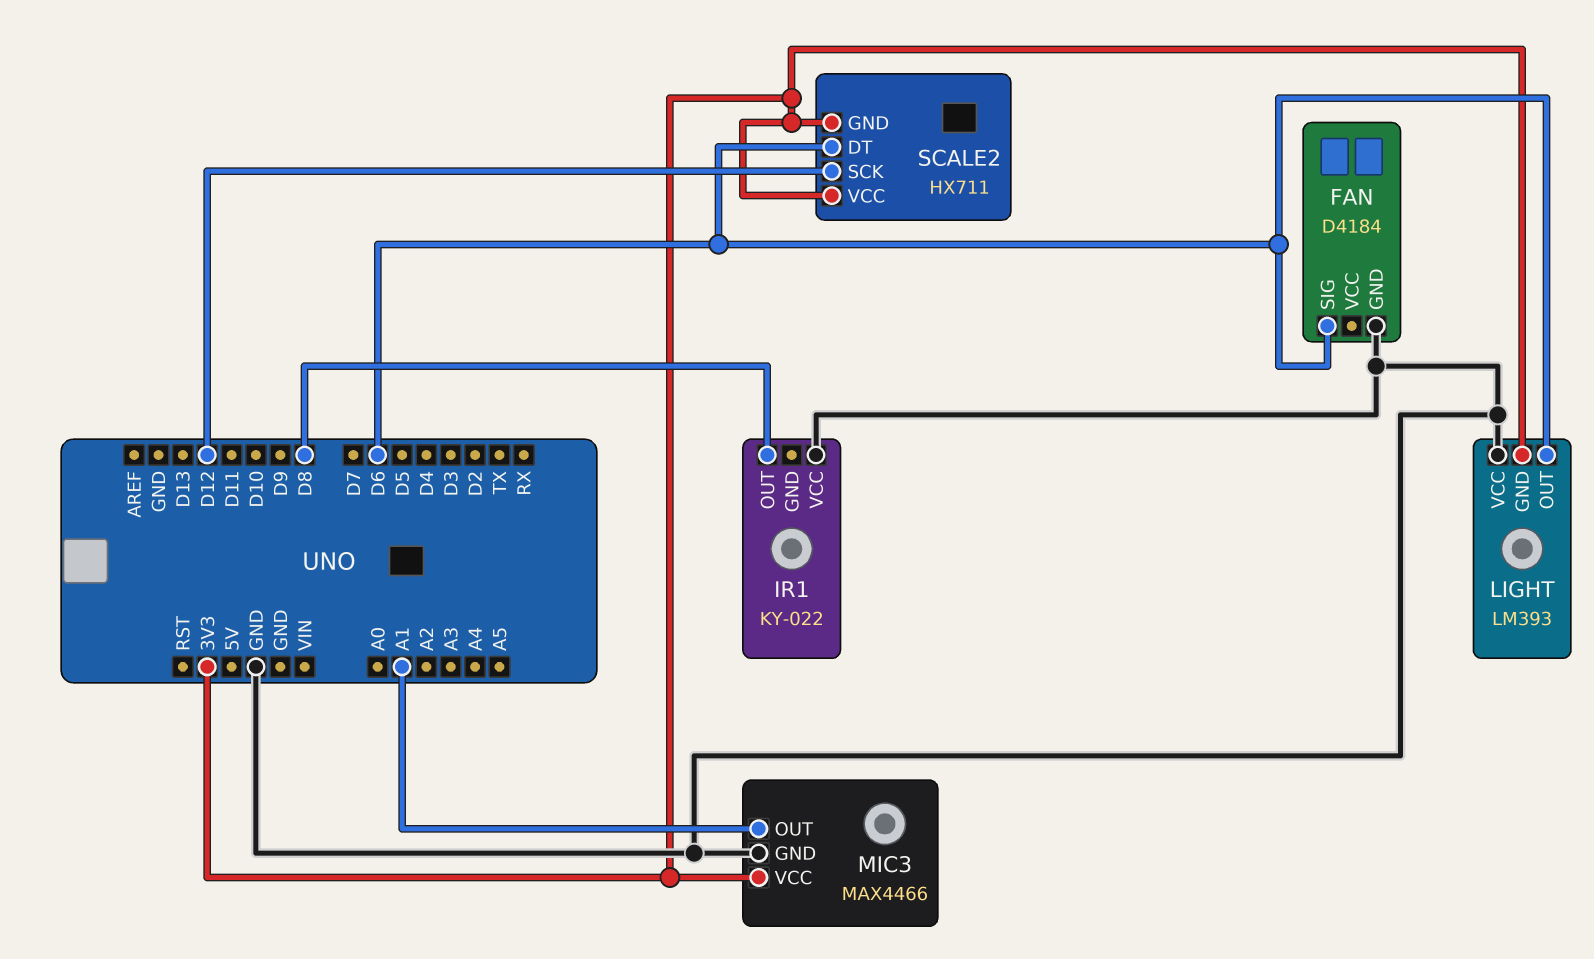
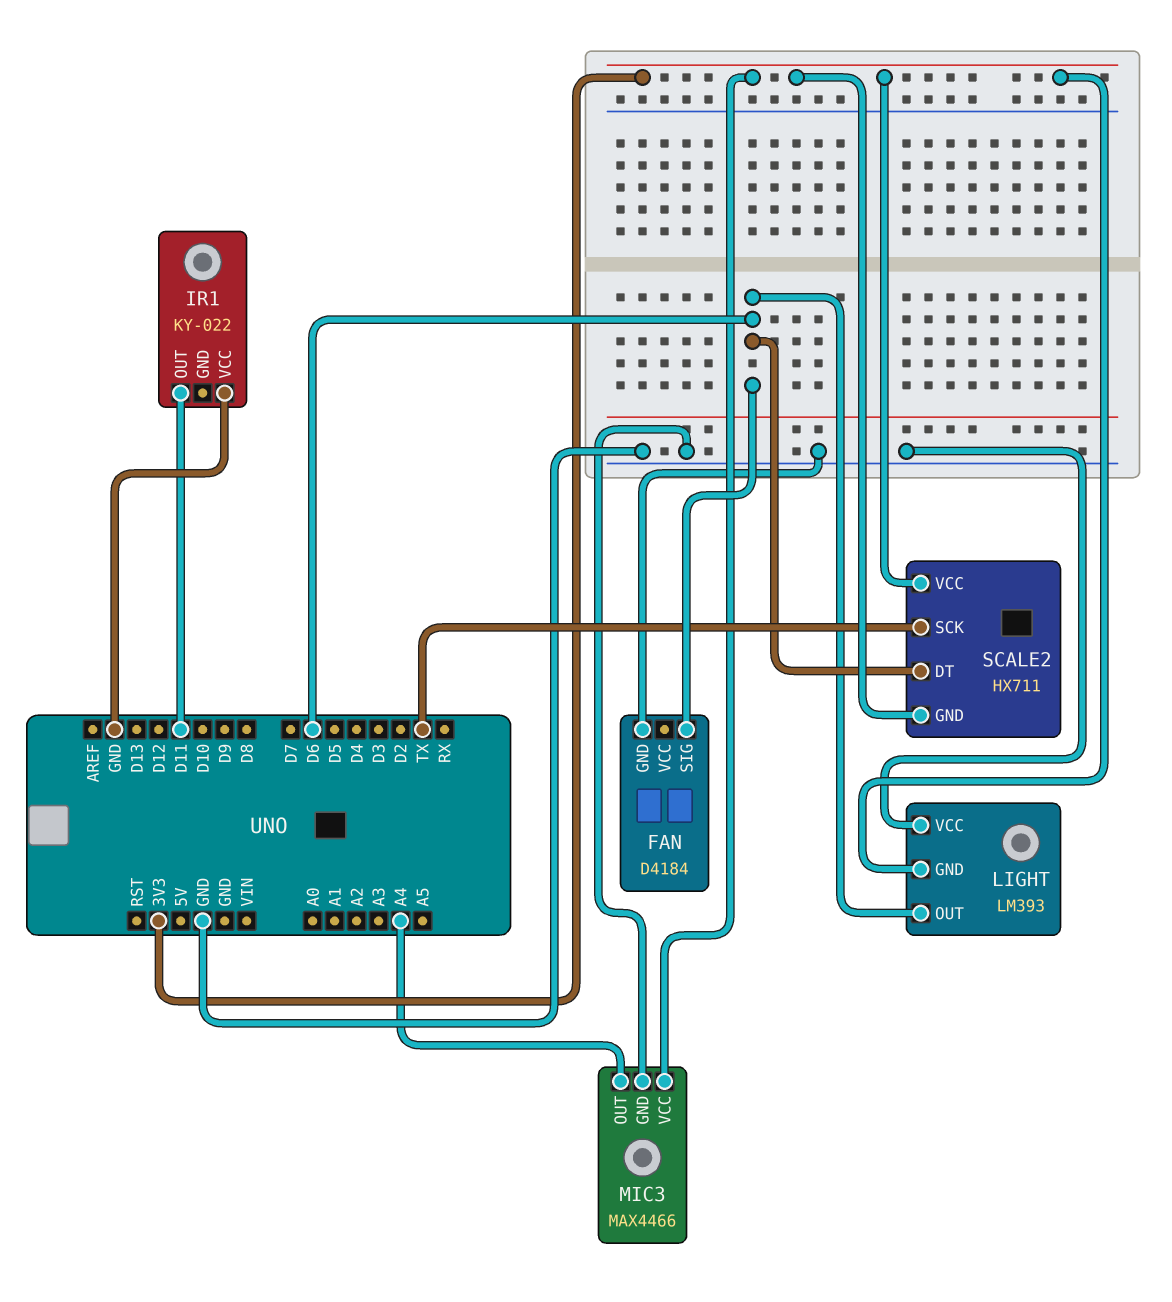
IR1 pin OUT: D8 -> D11
MIC3 pin OUT: A1 -> A4
SCALE2 pin SCK: D12 -> TX

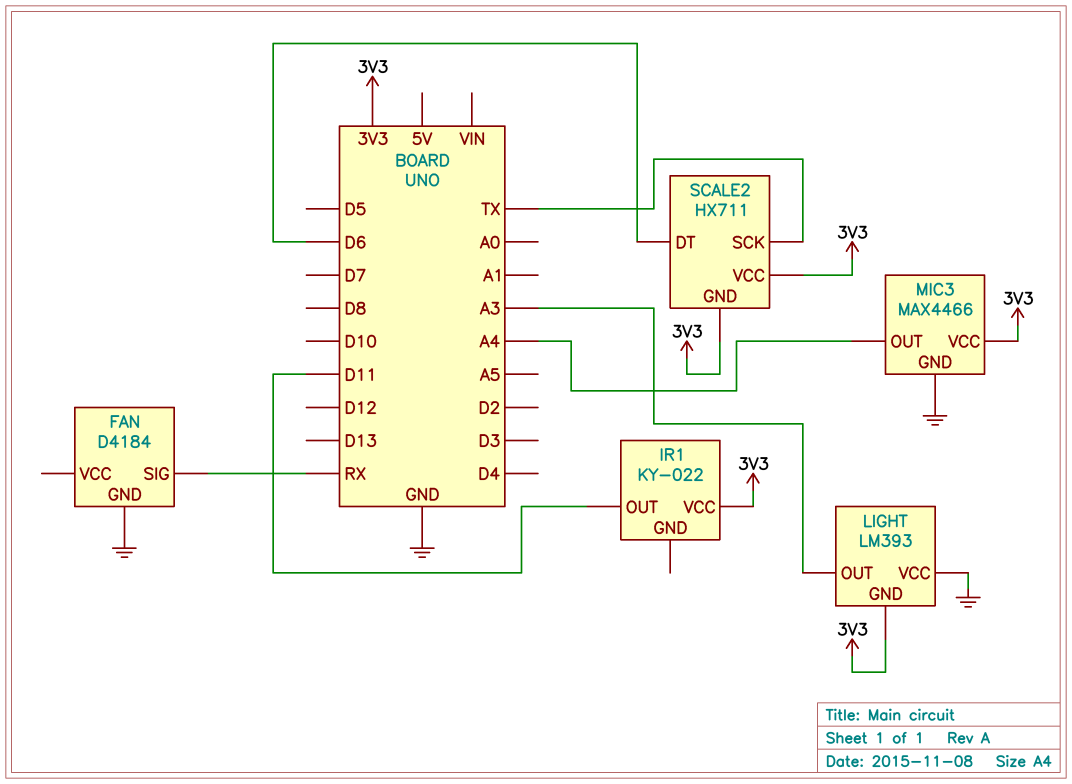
FAN pin SIG: D6 -> RX
IR1 pin VCC: GND -> 3V3
LIGHT pin OUT: D6 -> A3

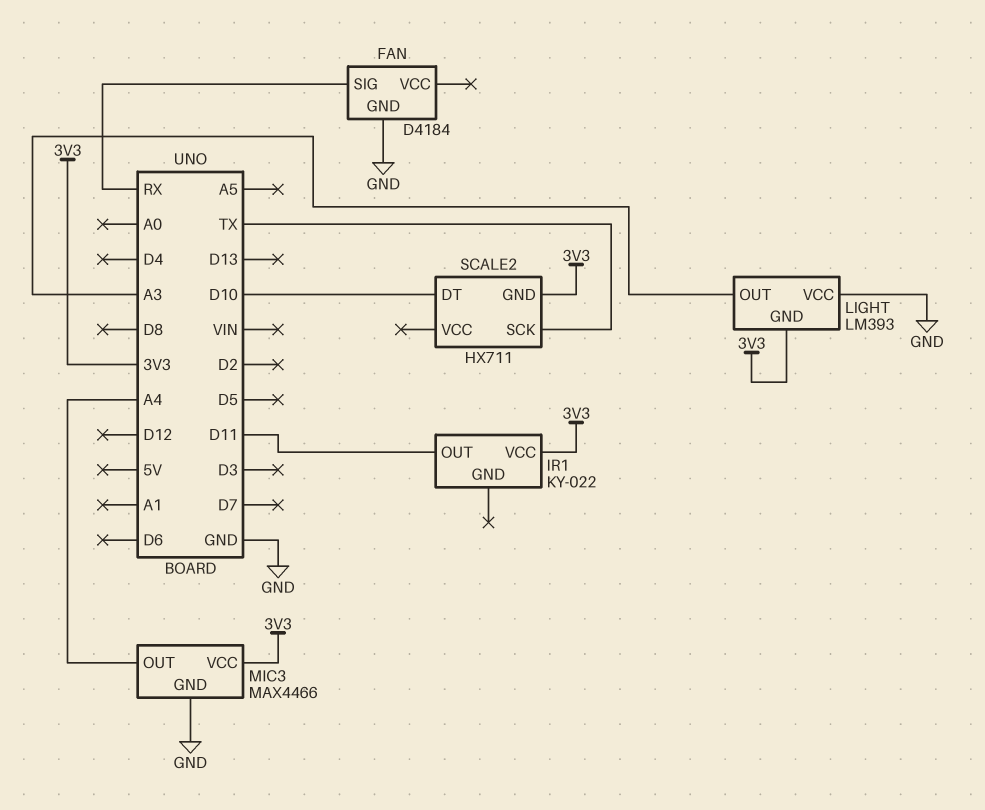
SCALE2 pin DT: D6 -> D10
SCALE2 pin VCC: 3V3 -> none

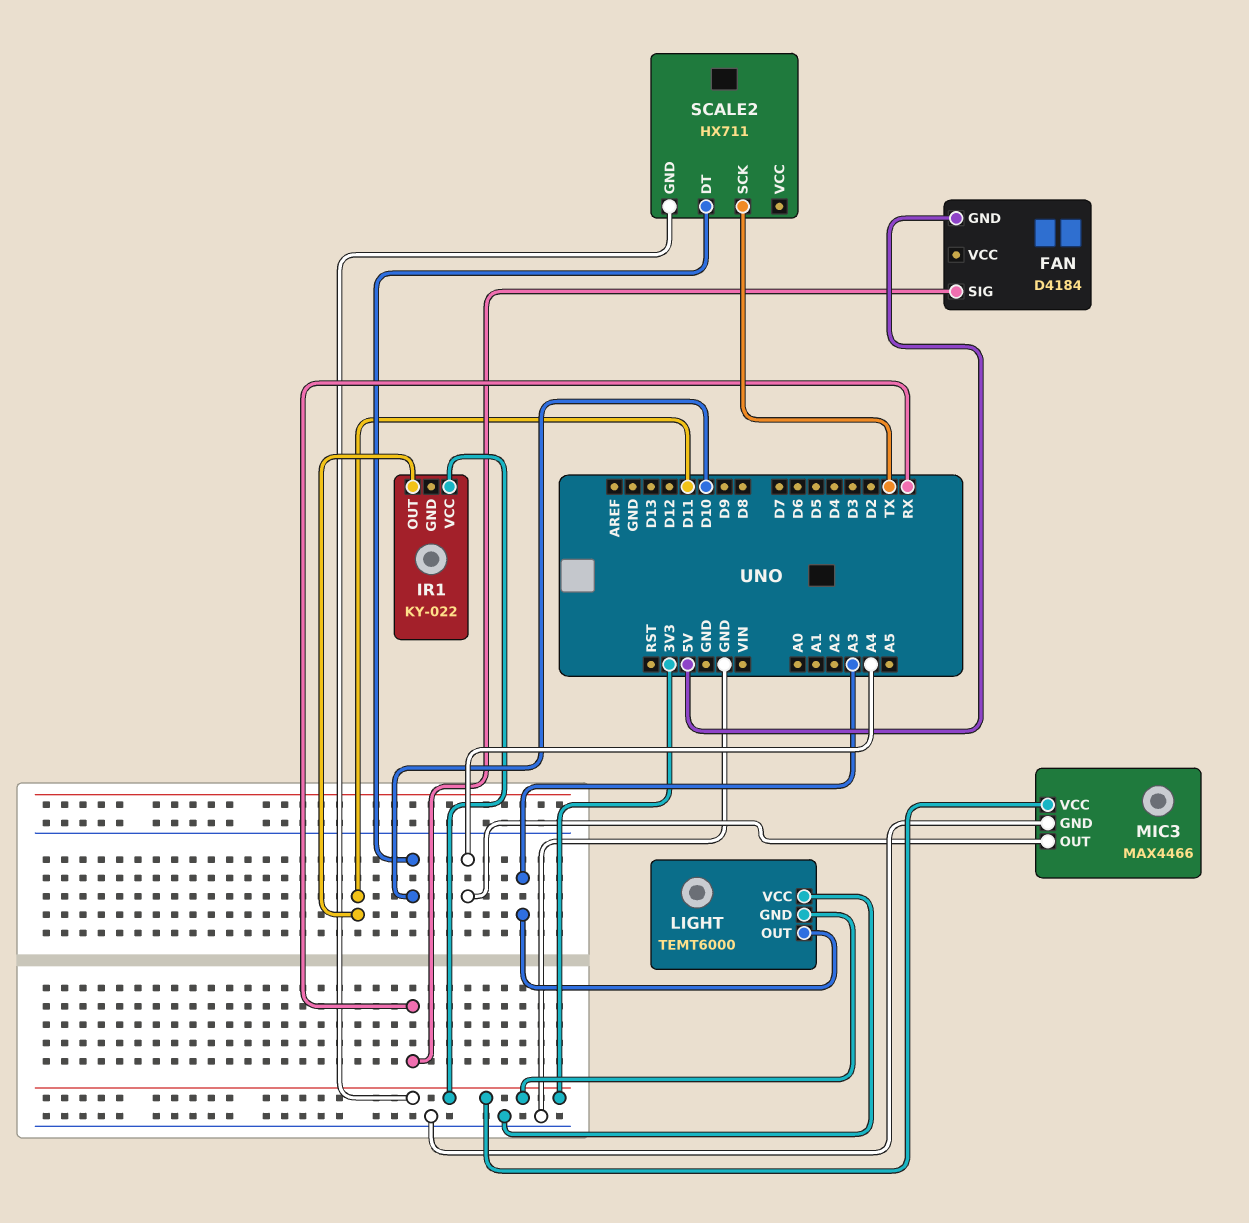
FAN pin GND: GND -> 5V
LIGHT: LM393 -> TEMT6000

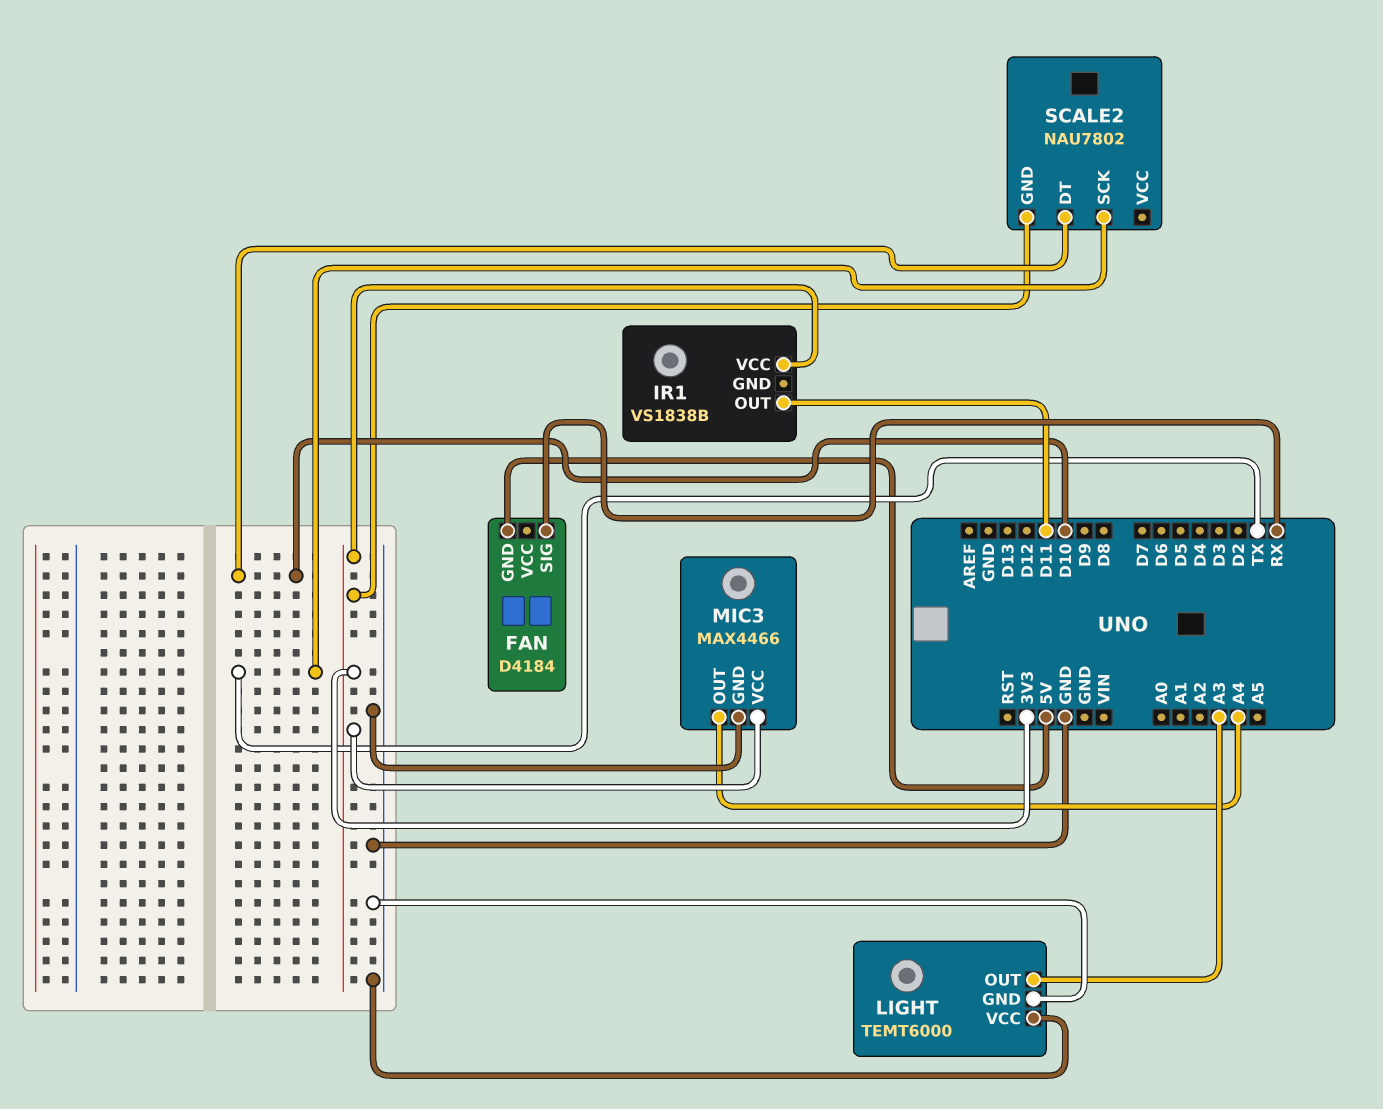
IR1: KY-022 -> VS1838B
LIGHT pin GND: 3V3 -> GND
SCALE2: HX711 -> NAU7802

